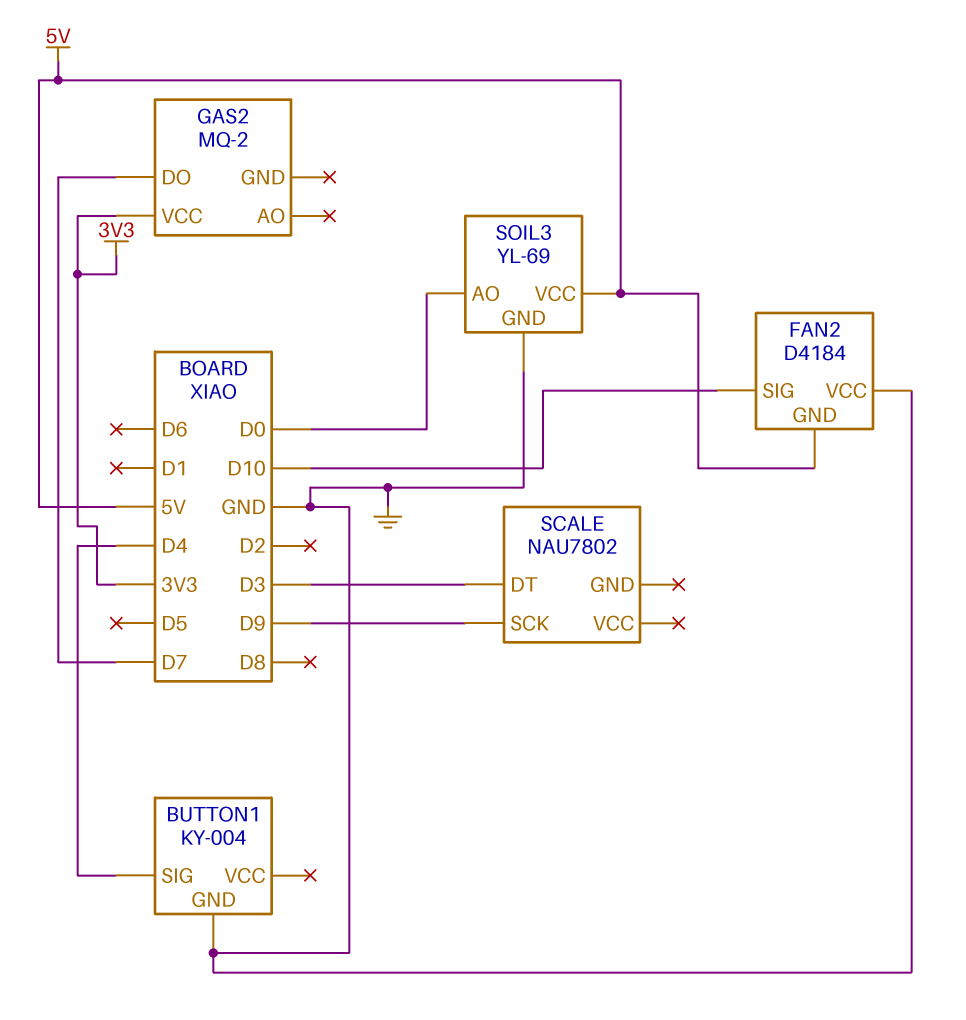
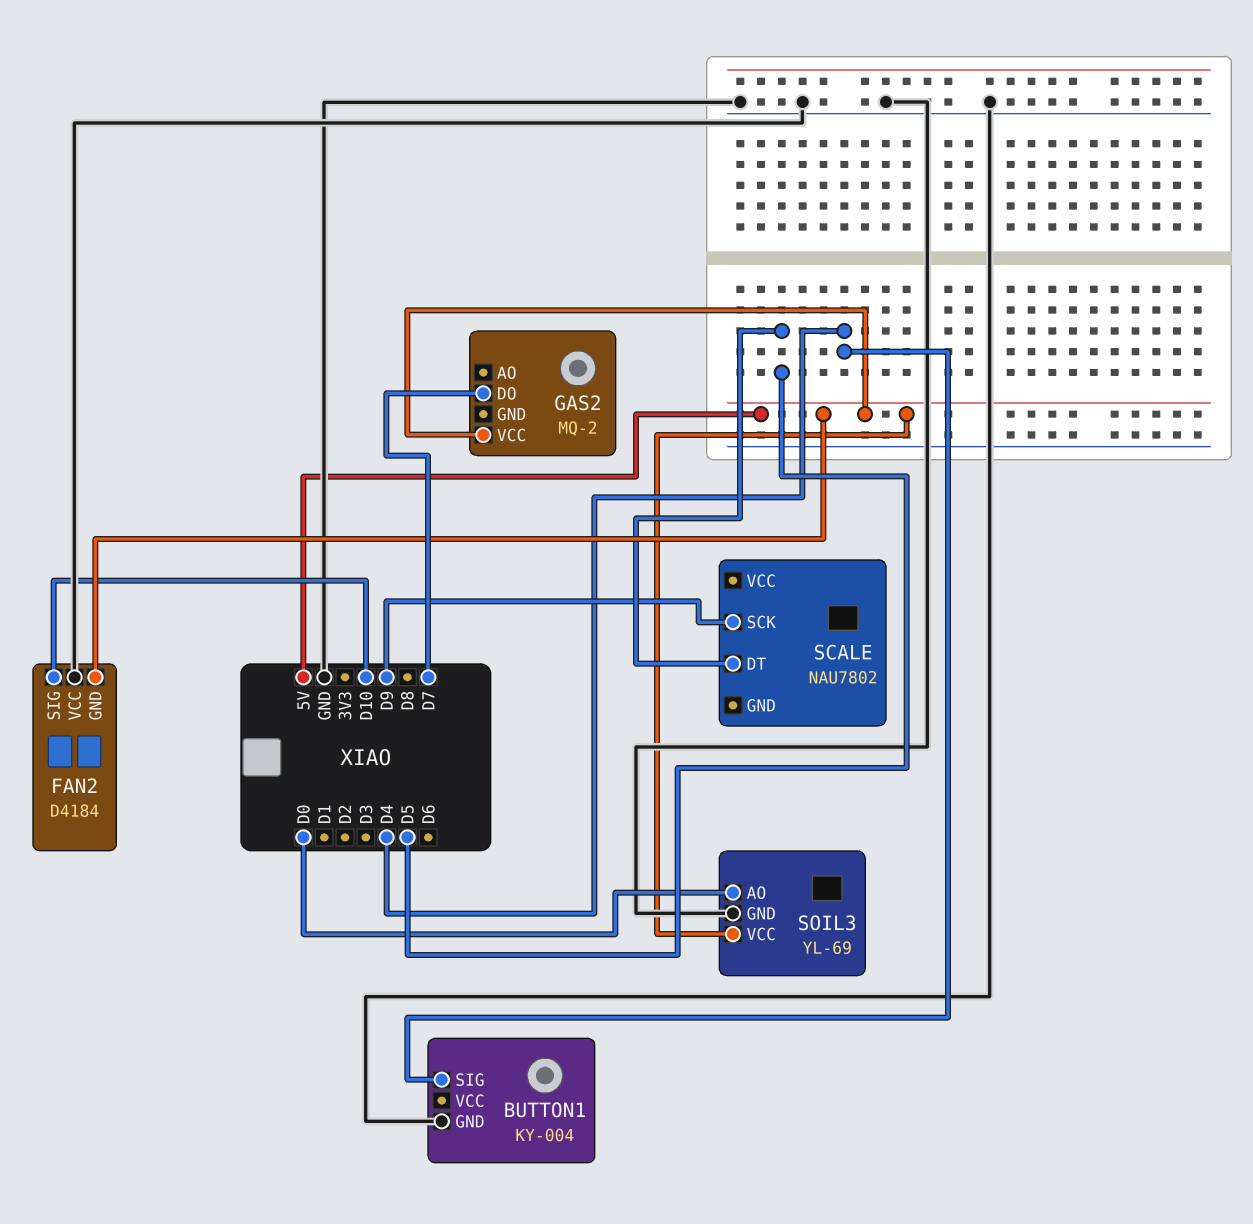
GAS2 pin VCC: 3V3 -> 5V
SCALE pin DT: D3 -> D5

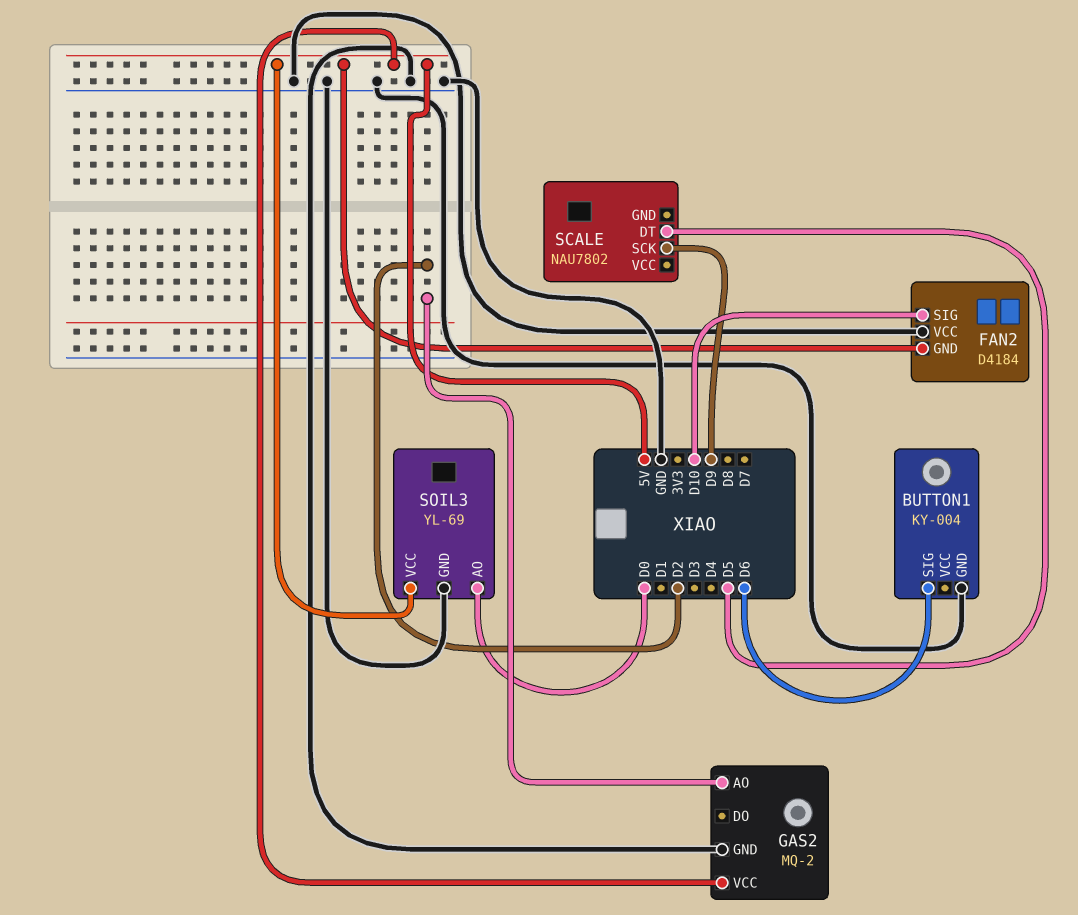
BUTTON1 pin SIG: D4 -> D6
GAS2 pin AO: none -> D2
GAS2 pin DO: D7 -> none
GAS2 pin GND: none -> GND

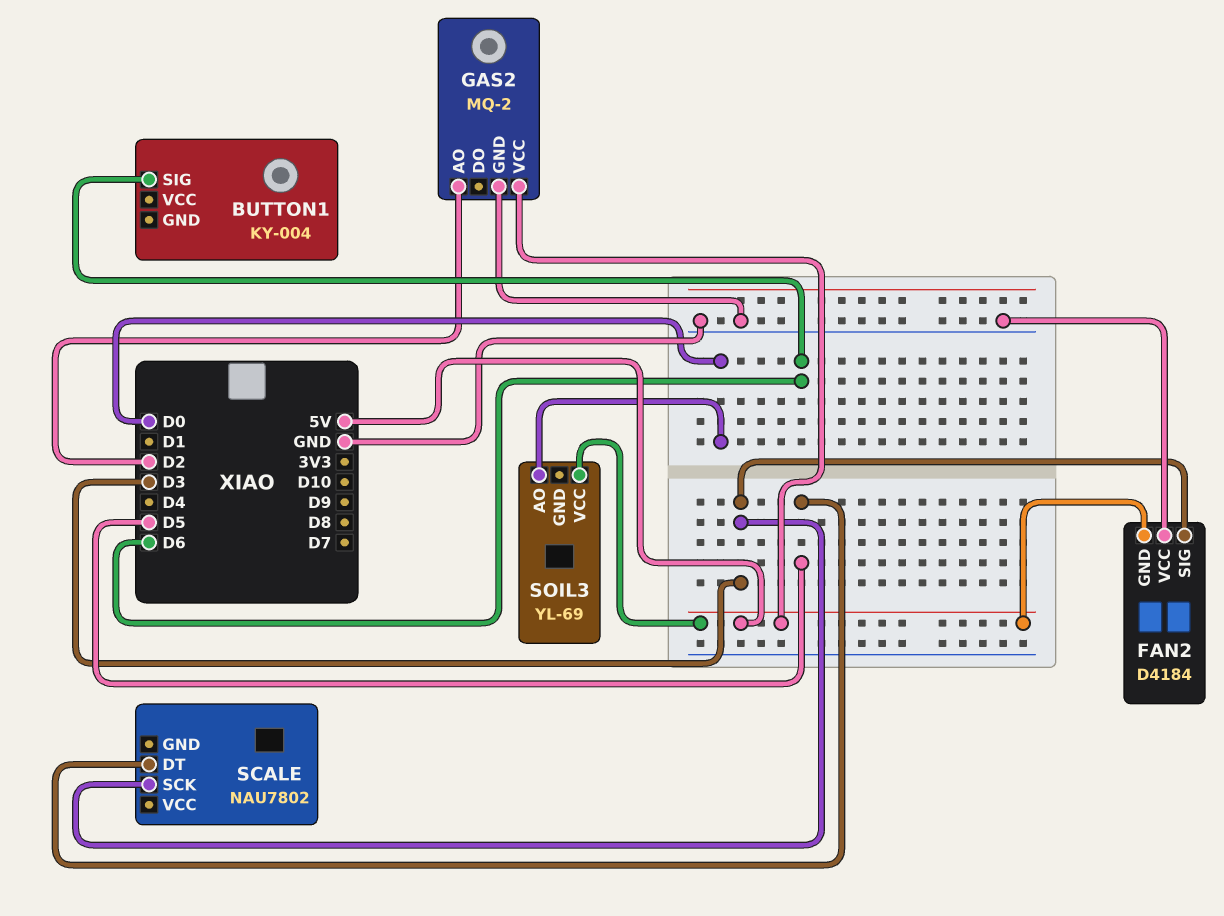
BUTTON1 pin GND: GND -> none
FAN2 pin SIG: D10 -> D3
SCALE pin SCK: D9 -> D3
SOIL3 pin GND: GND -> none

